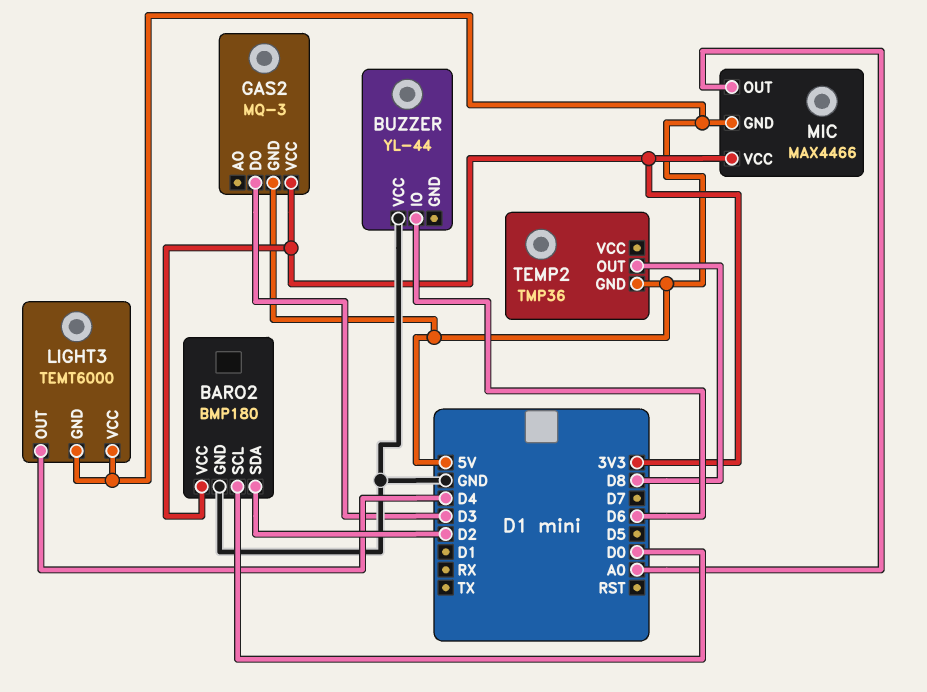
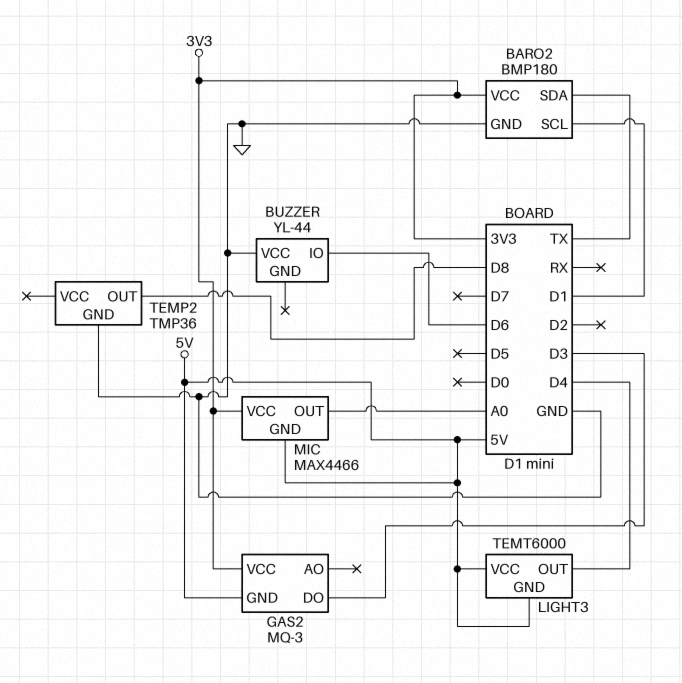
BARO2 pin SCL: D0 -> D1
BARO2 pin SDA: D2 -> TX
TEMP2 pin GND: 5V -> GND

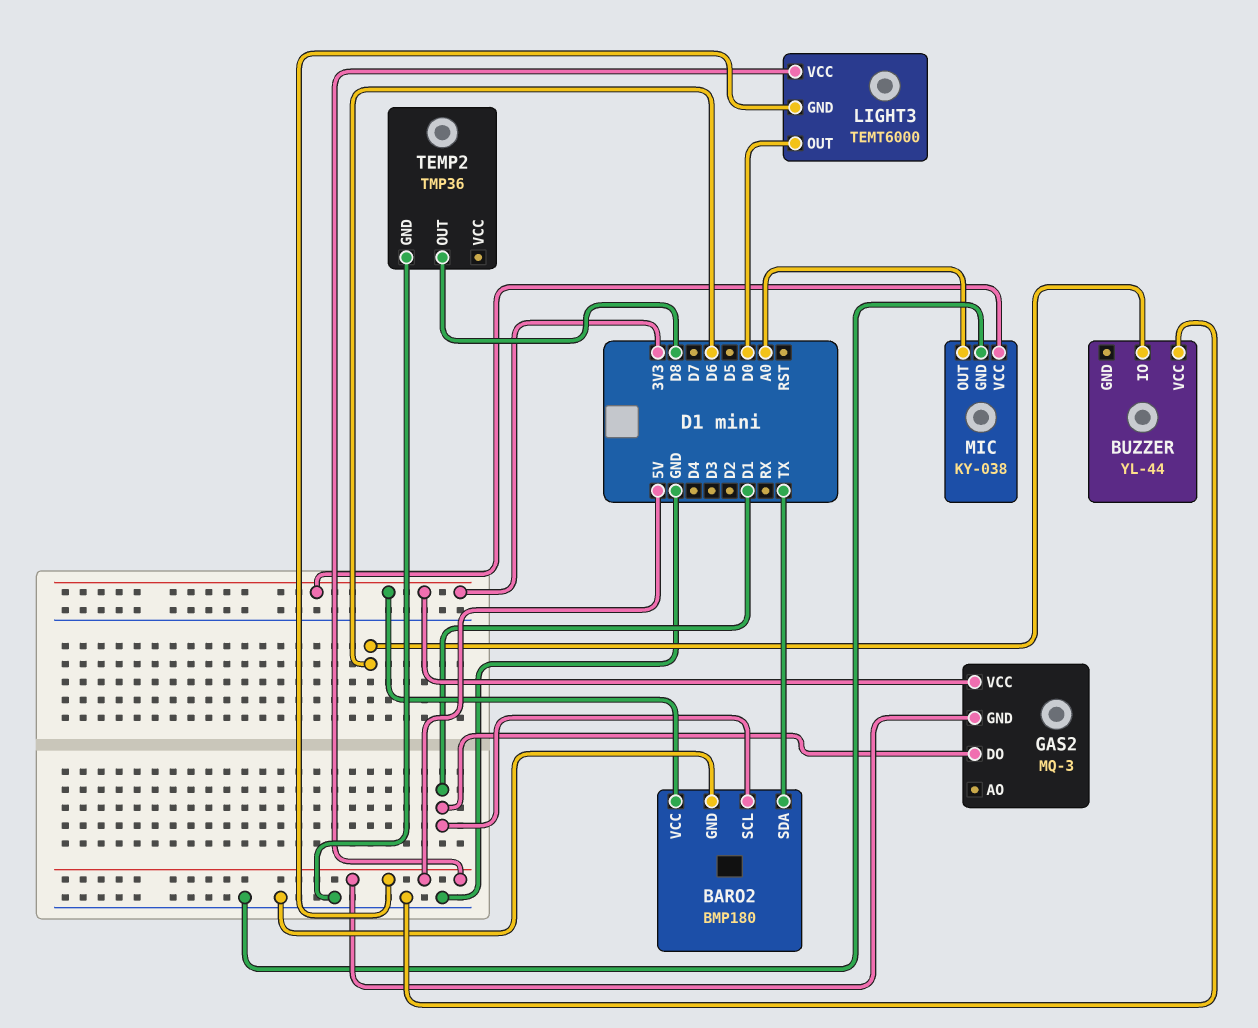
GAS2 pin DO: D3 -> D1
LIGHT3 pin OUT: D4 -> D0
MIC: MAX4466 -> KY-038
MIC pin GND: 5V -> GND

